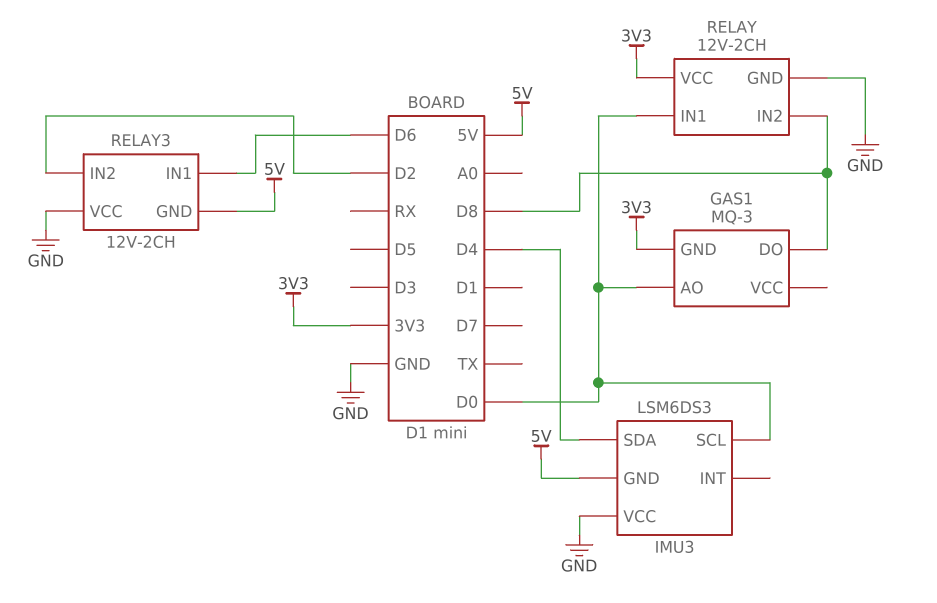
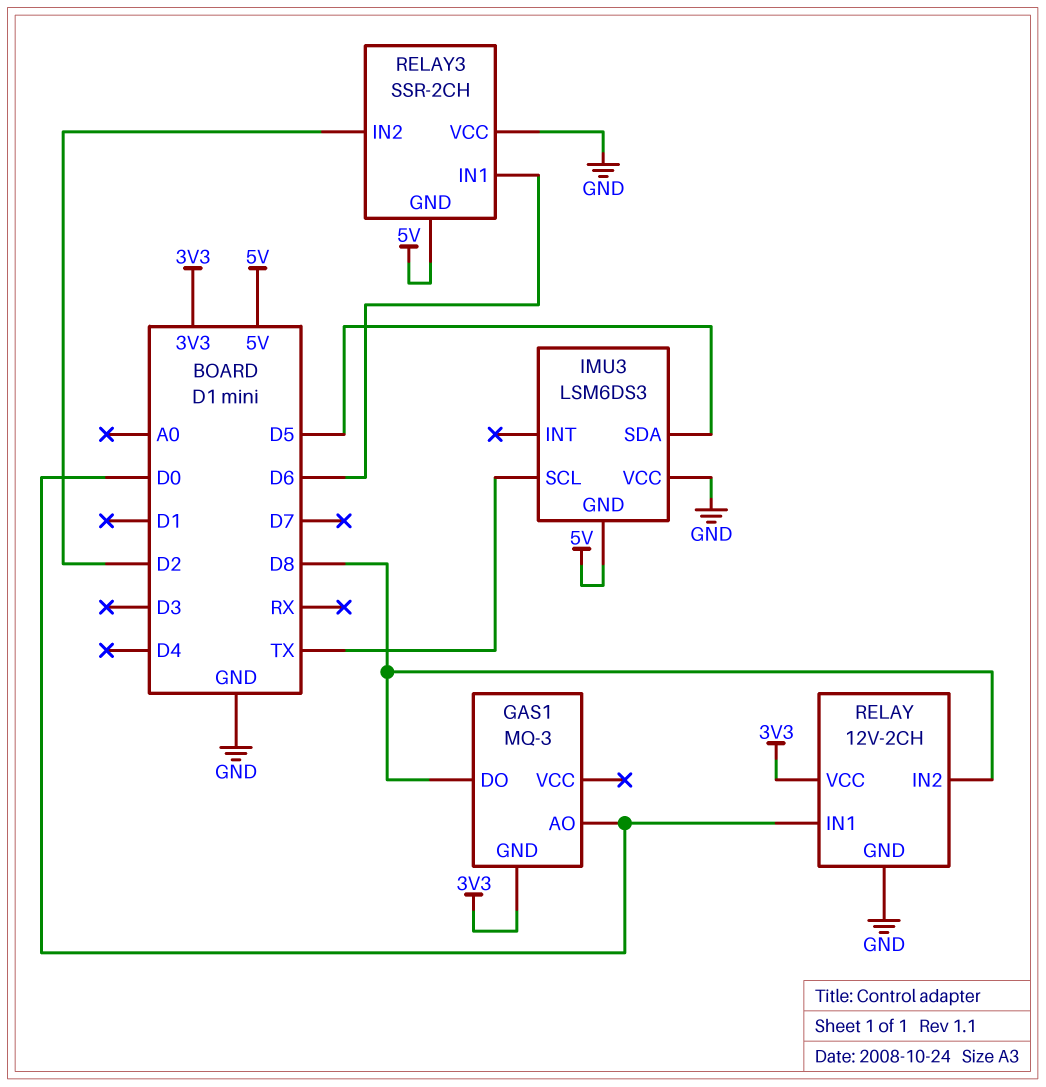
IMU3 pin SCL: D0 -> TX
IMU3 pin SDA: D4 -> D5
RELAY3: 12V-2CH -> SSR-2CH

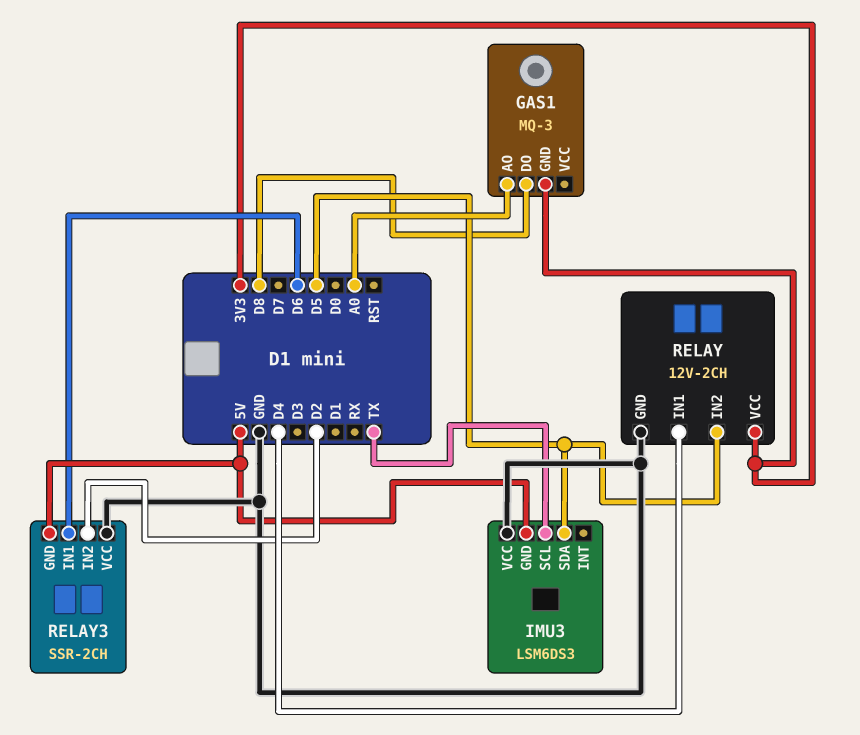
GAS1 pin AO: D0 -> A0
RELAY pin IN1: D0 -> D4
RELAY pin IN2: D8 -> D5

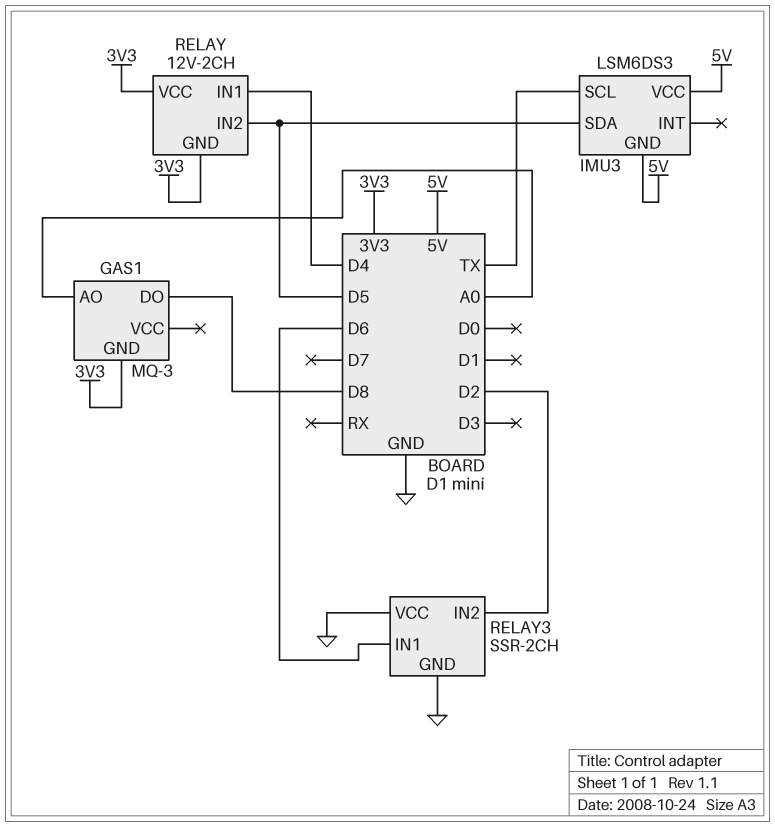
IMU3 pin VCC: GND -> 5V
RELAY pin GND: GND -> 3V3
RELAY3 pin GND: 5V -> GND

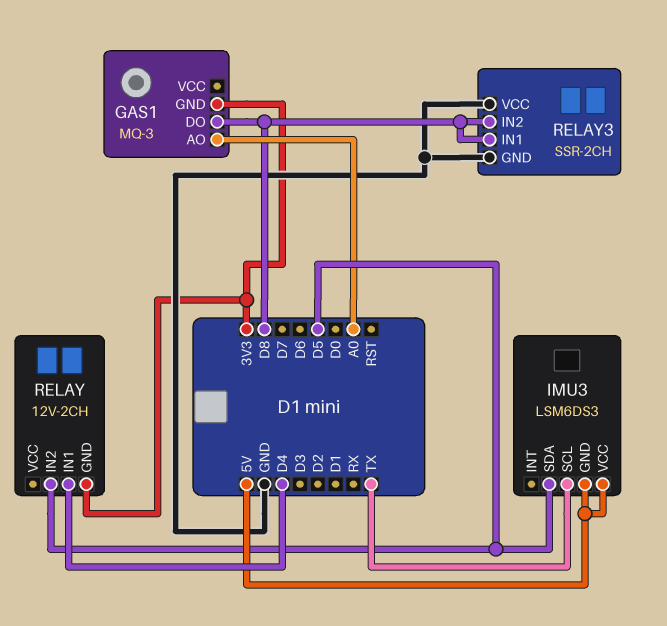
RELAY pin VCC: 3V3 -> none
RELAY3 pin IN1: D6 -> D8
RELAY3 pin IN2: D2 -> D8

